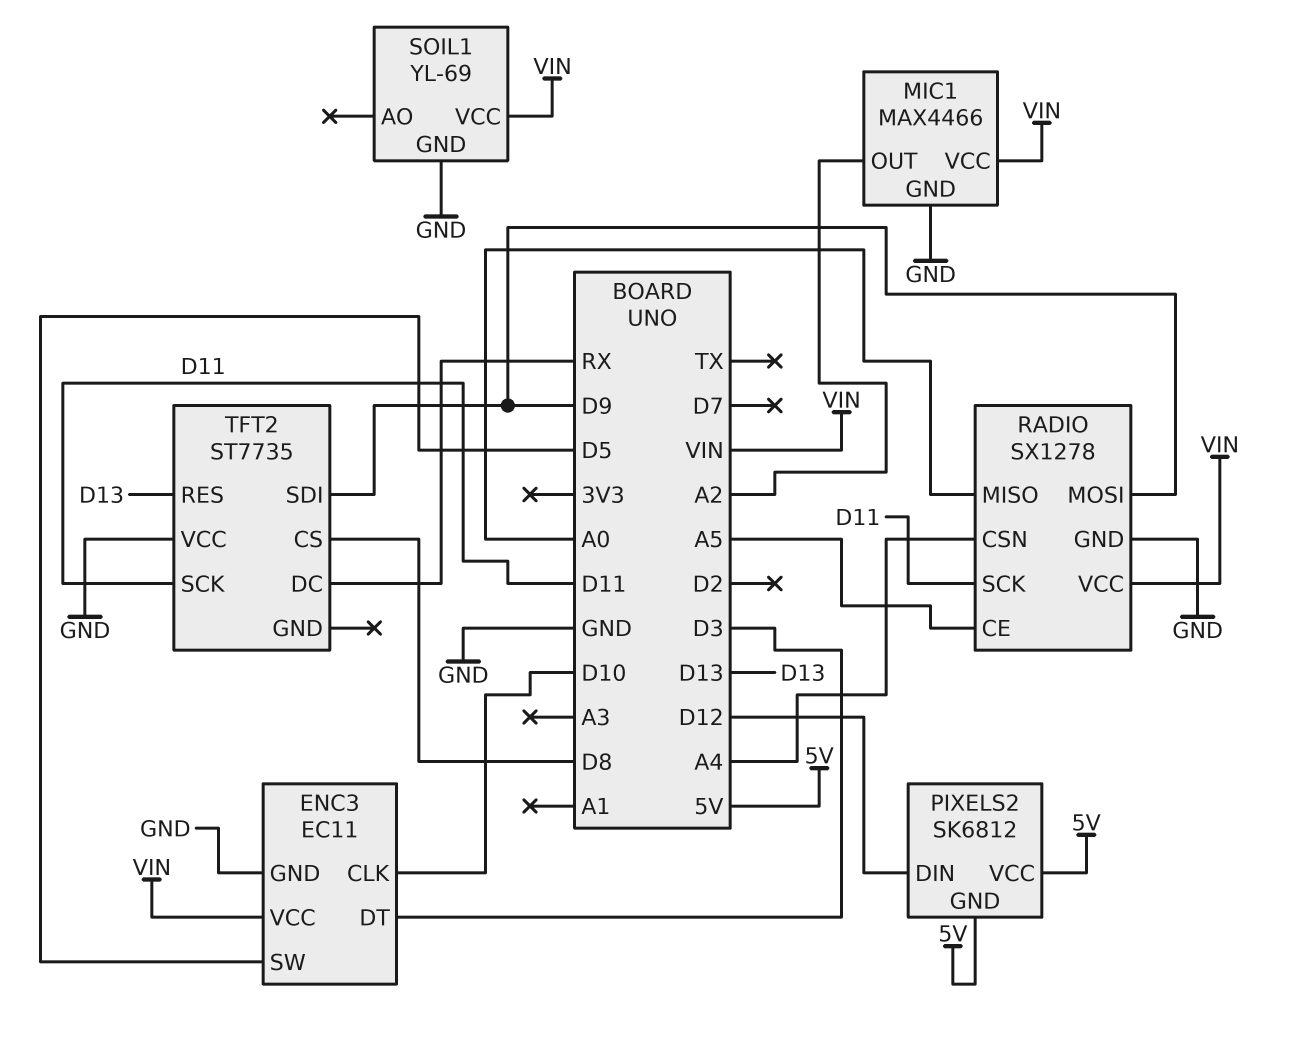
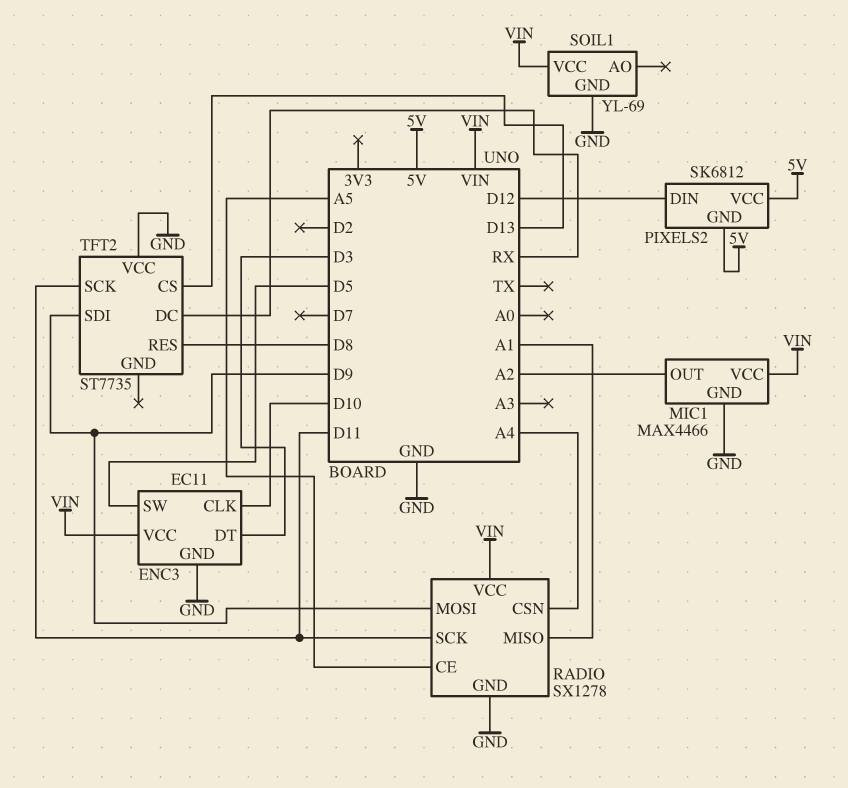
RADIO pin MISO: A0 -> A1
TFT2 pin CS: D8 -> D13
TFT2 pin RES: D13 -> D8

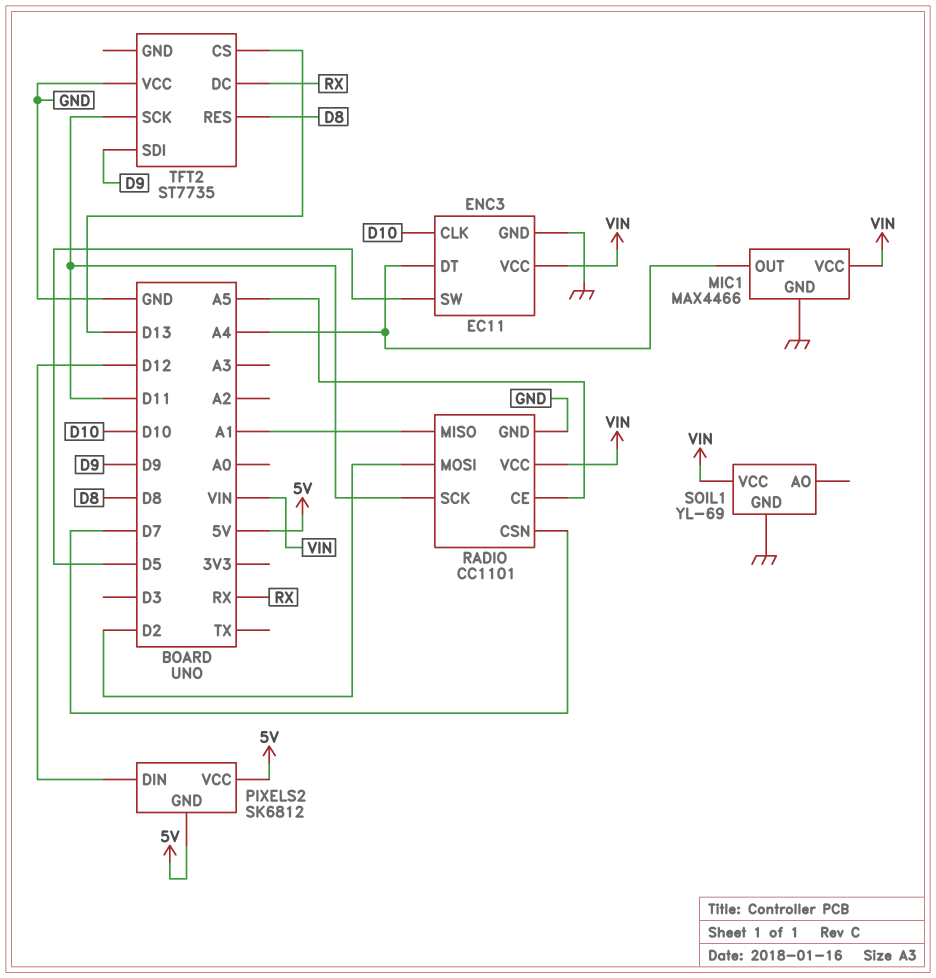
ENC3 pin DT: D3 -> A4
MIC1 pin OUT: A2 -> A4
RADIO: SX1278 -> CC1101
RADIO pin CSN: A4 -> D7
RADIO pin MOSI: D9 -> D2

